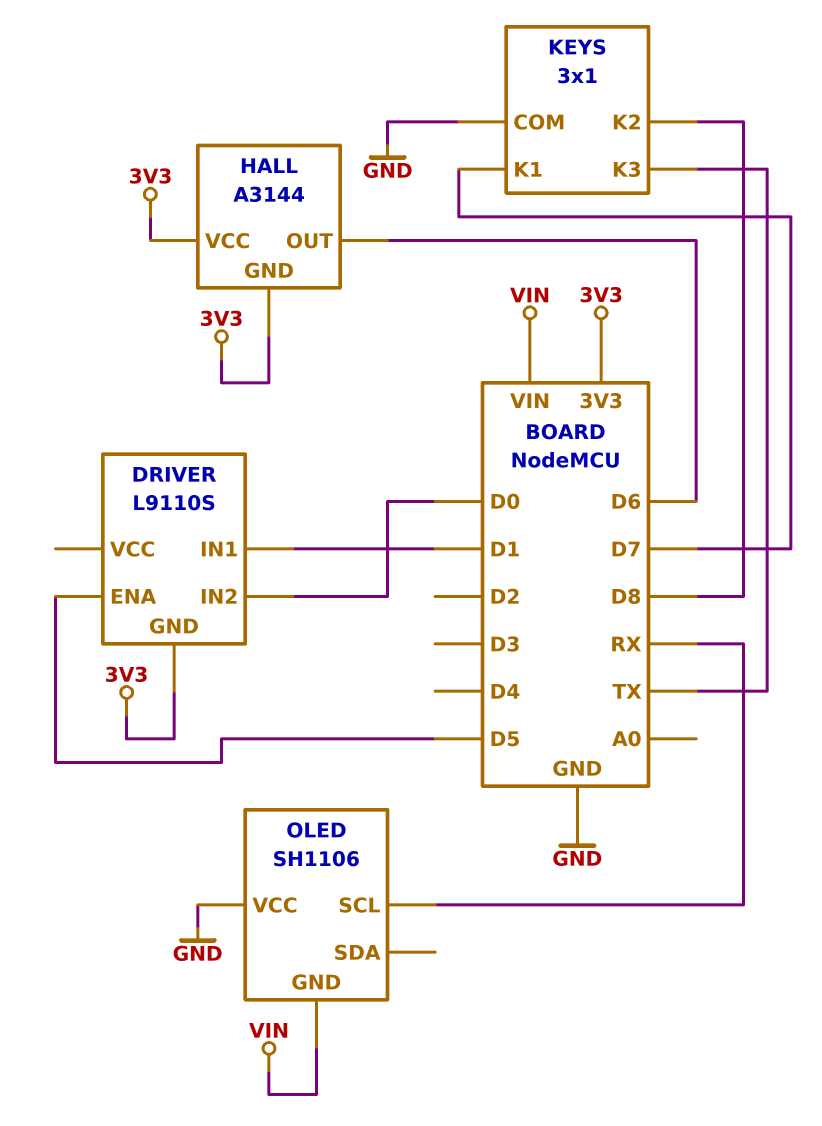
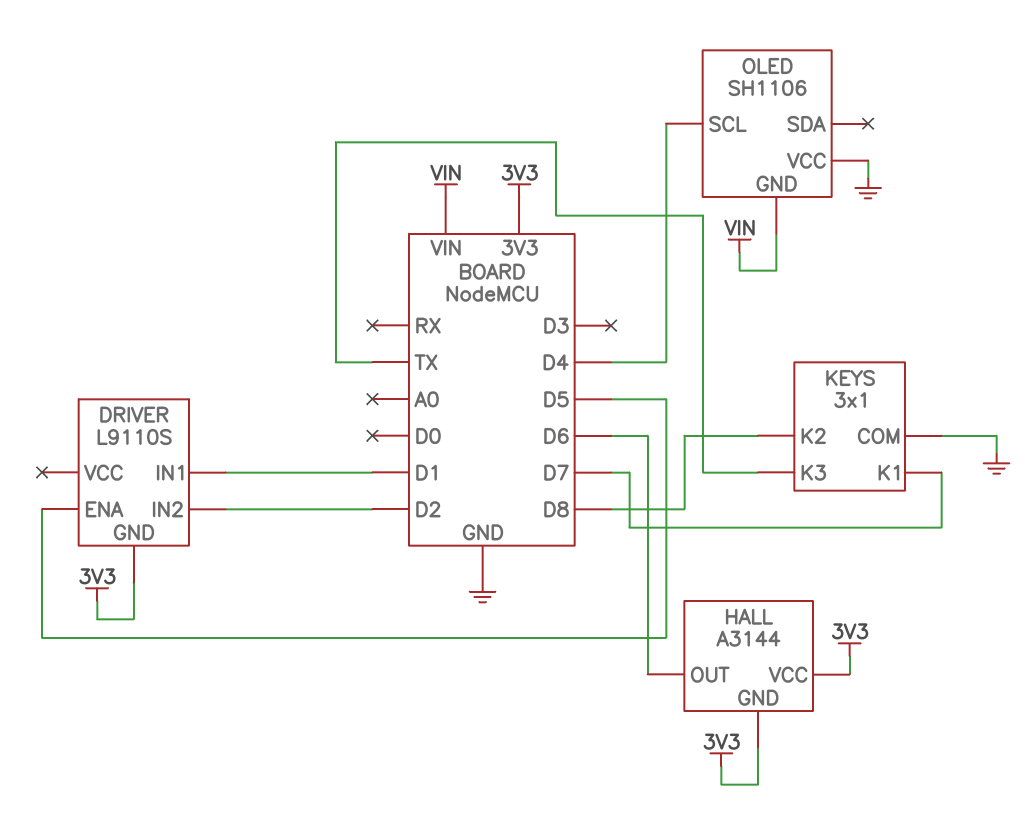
DRIVER pin IN2: D0 -> D2
OLED pin SCL: RX -> D4

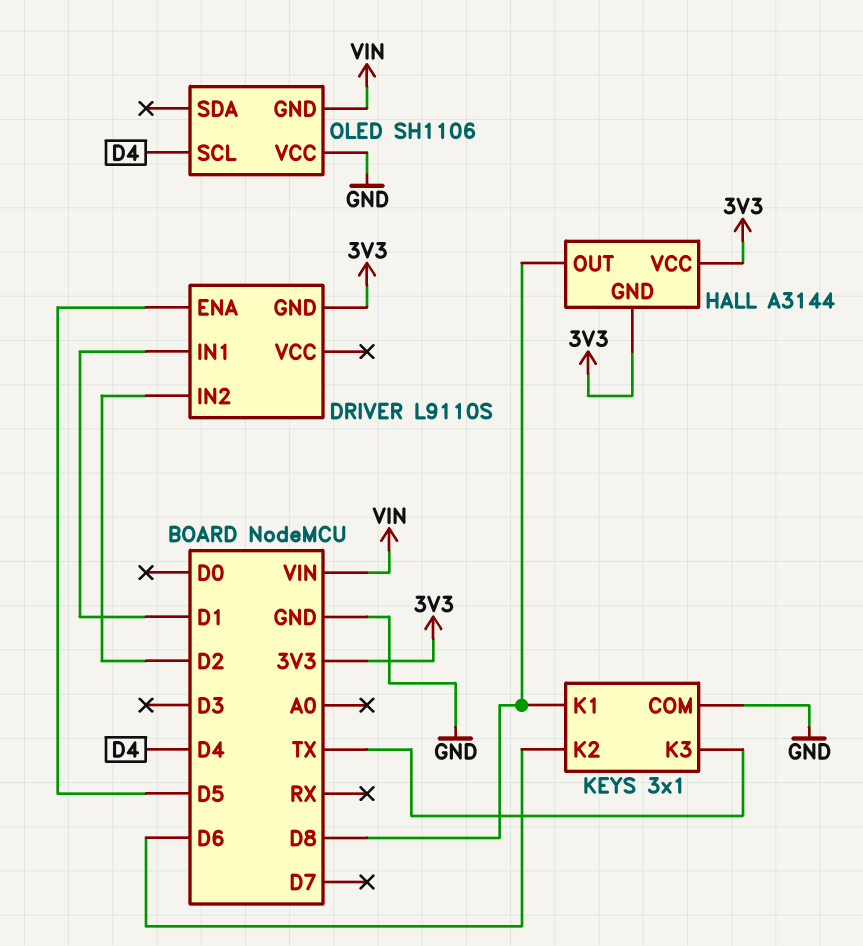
HALL pin OUT: D6 -> D8
KEYS pin K1: D7 -> D8
KEYS pin K2: D8 -> D6

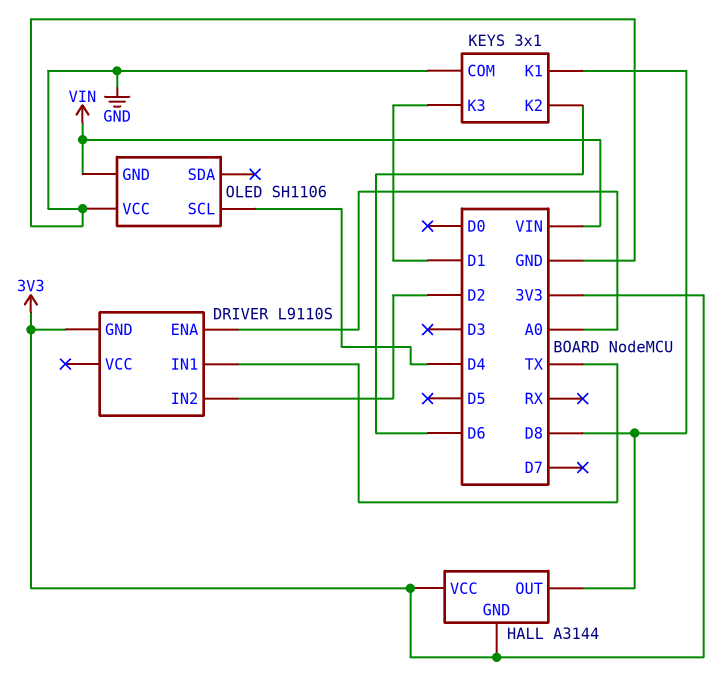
DRIVER pin ENA: D5 -> A0
DRIVER pin IN1: D1 -> TX
KEYS pin K3: TX -> D1

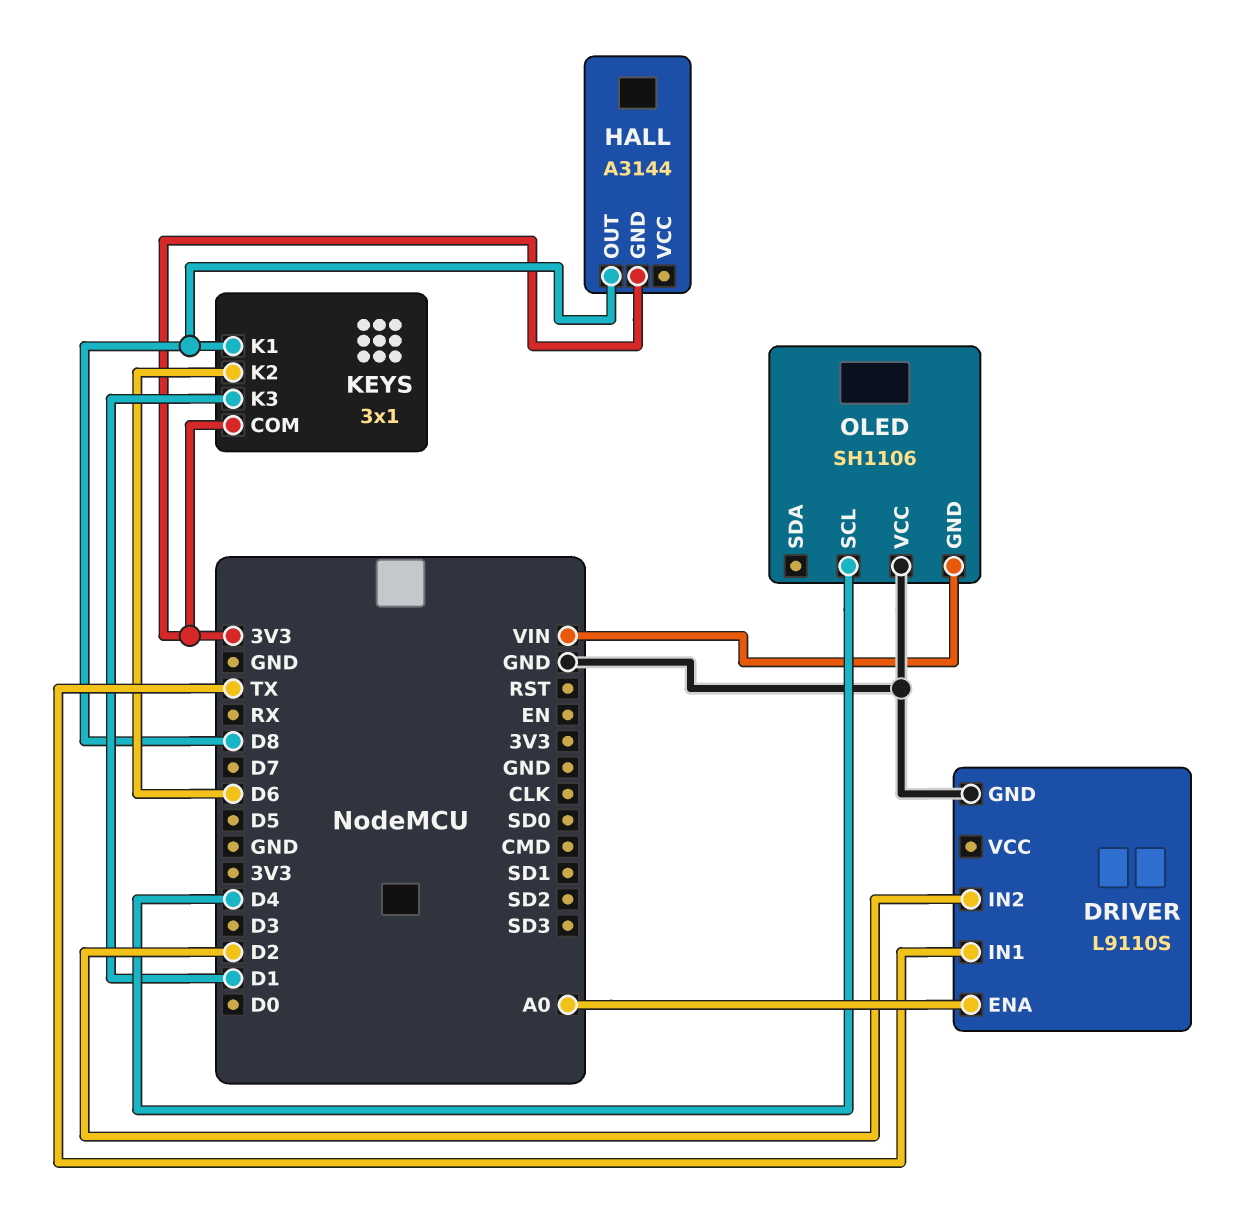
DRIVER pin GND: 3V3 -> GND
HALL pin VCC: 3V3 -> none
KEYS pin COM: GND -> 3V3

